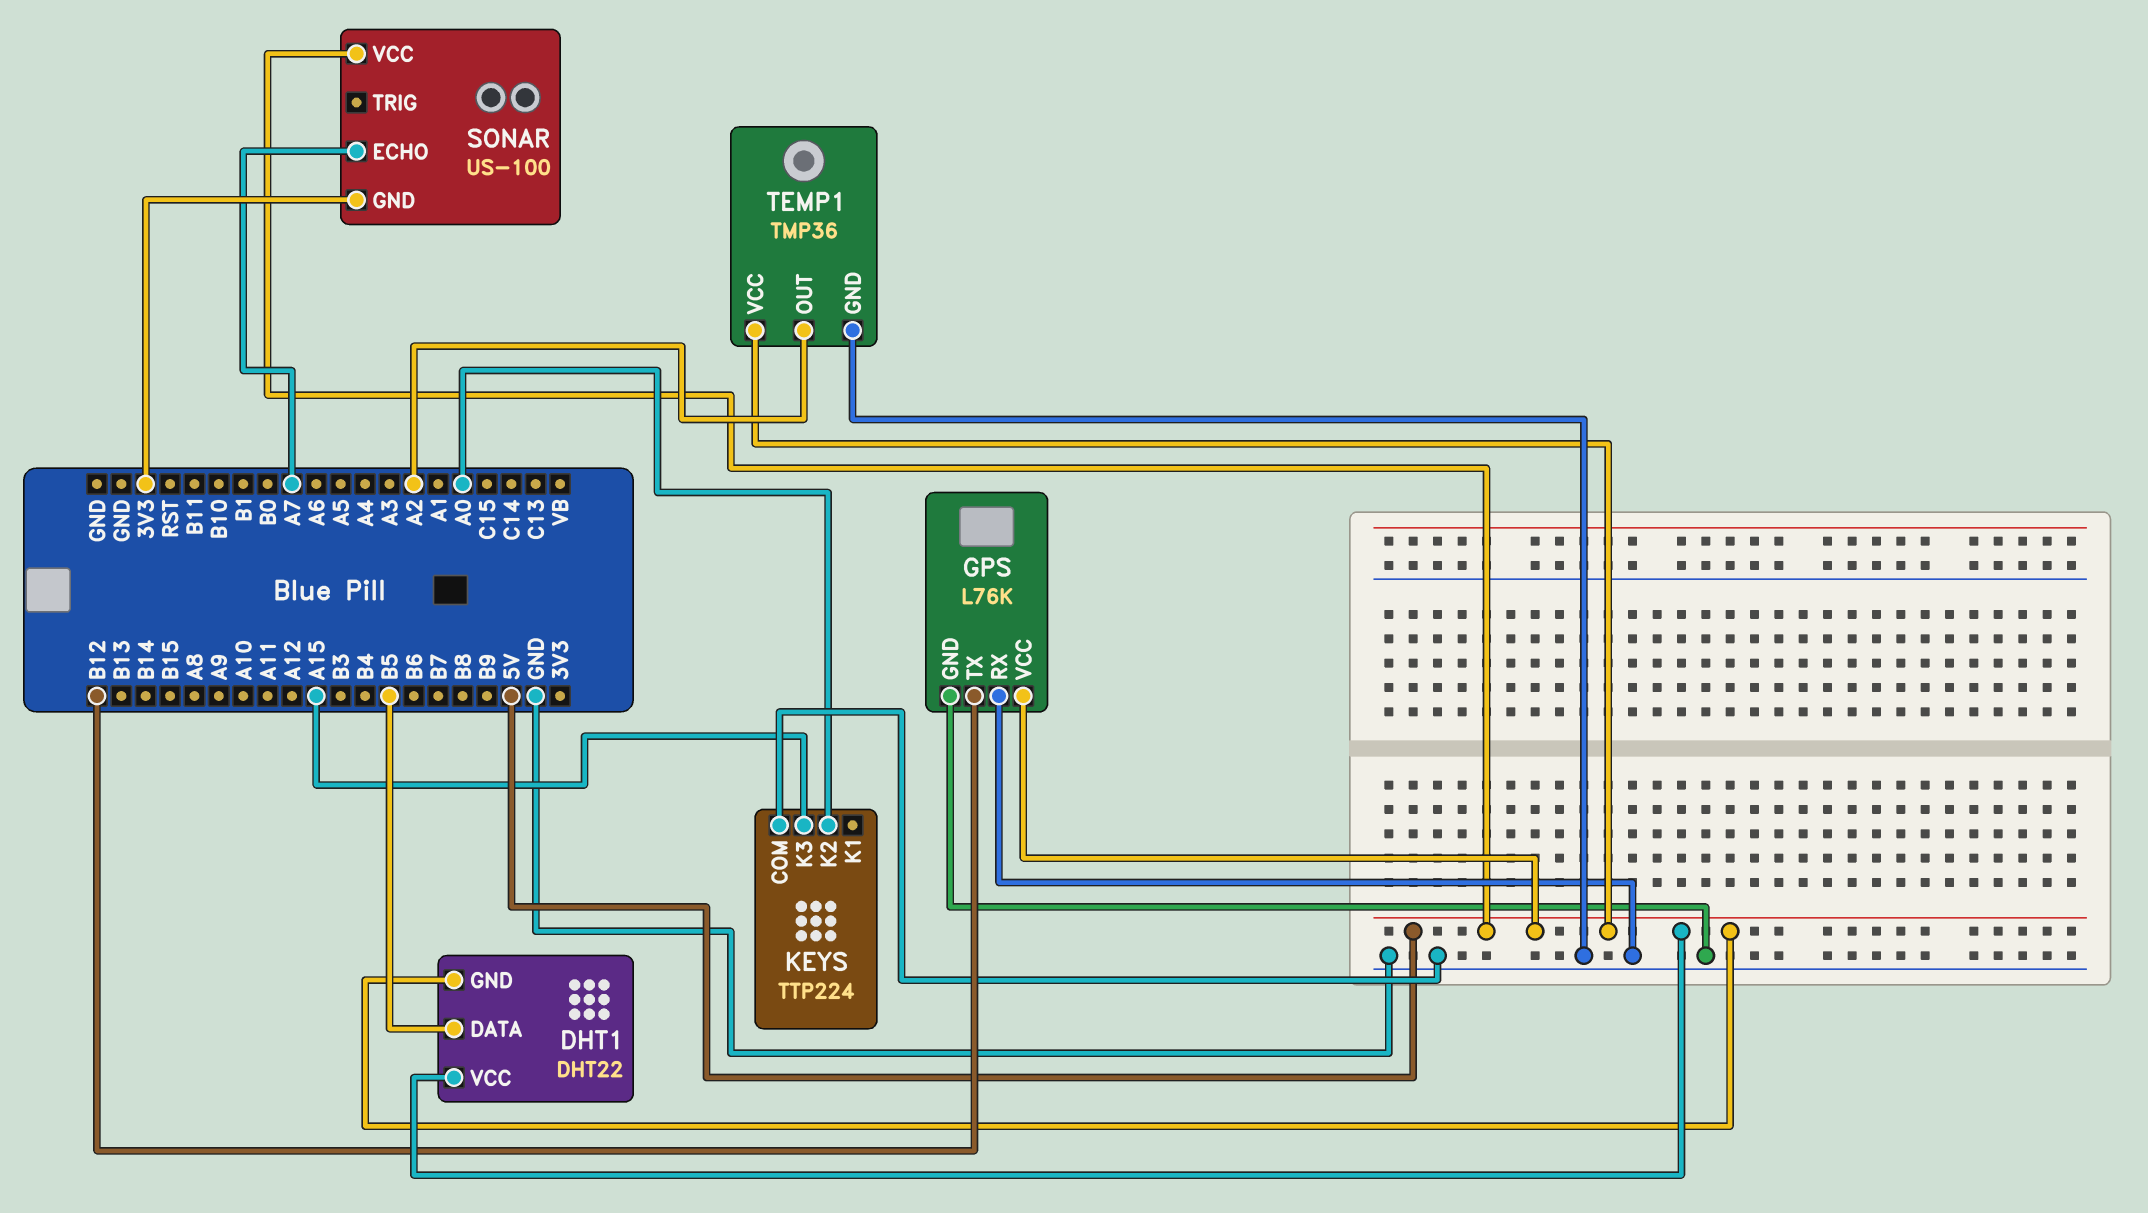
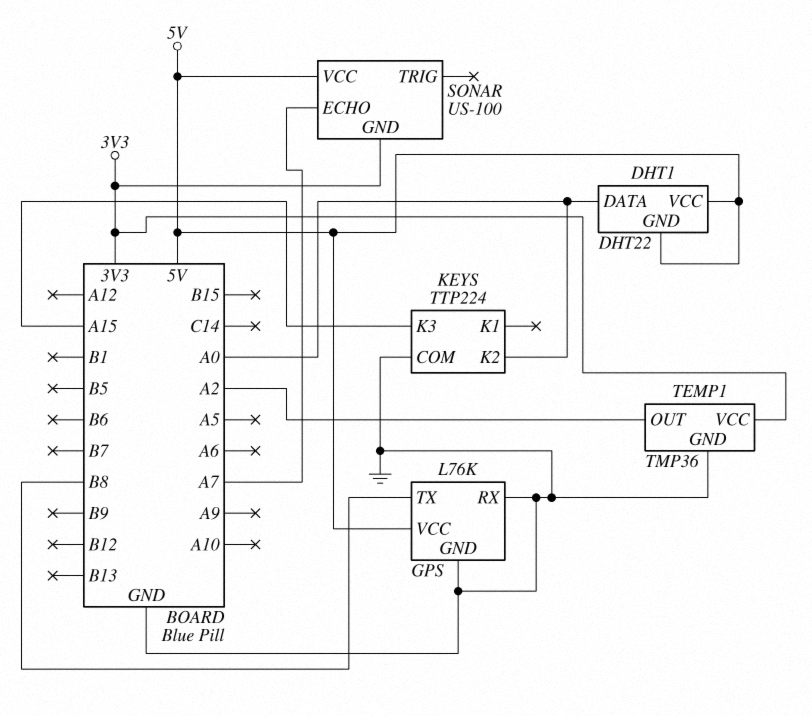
DHT1 pin DATA: B5 -> A0
GPS pin TX: B12 -> B8
TEMP1 pin VCC: 5V -> 3V3

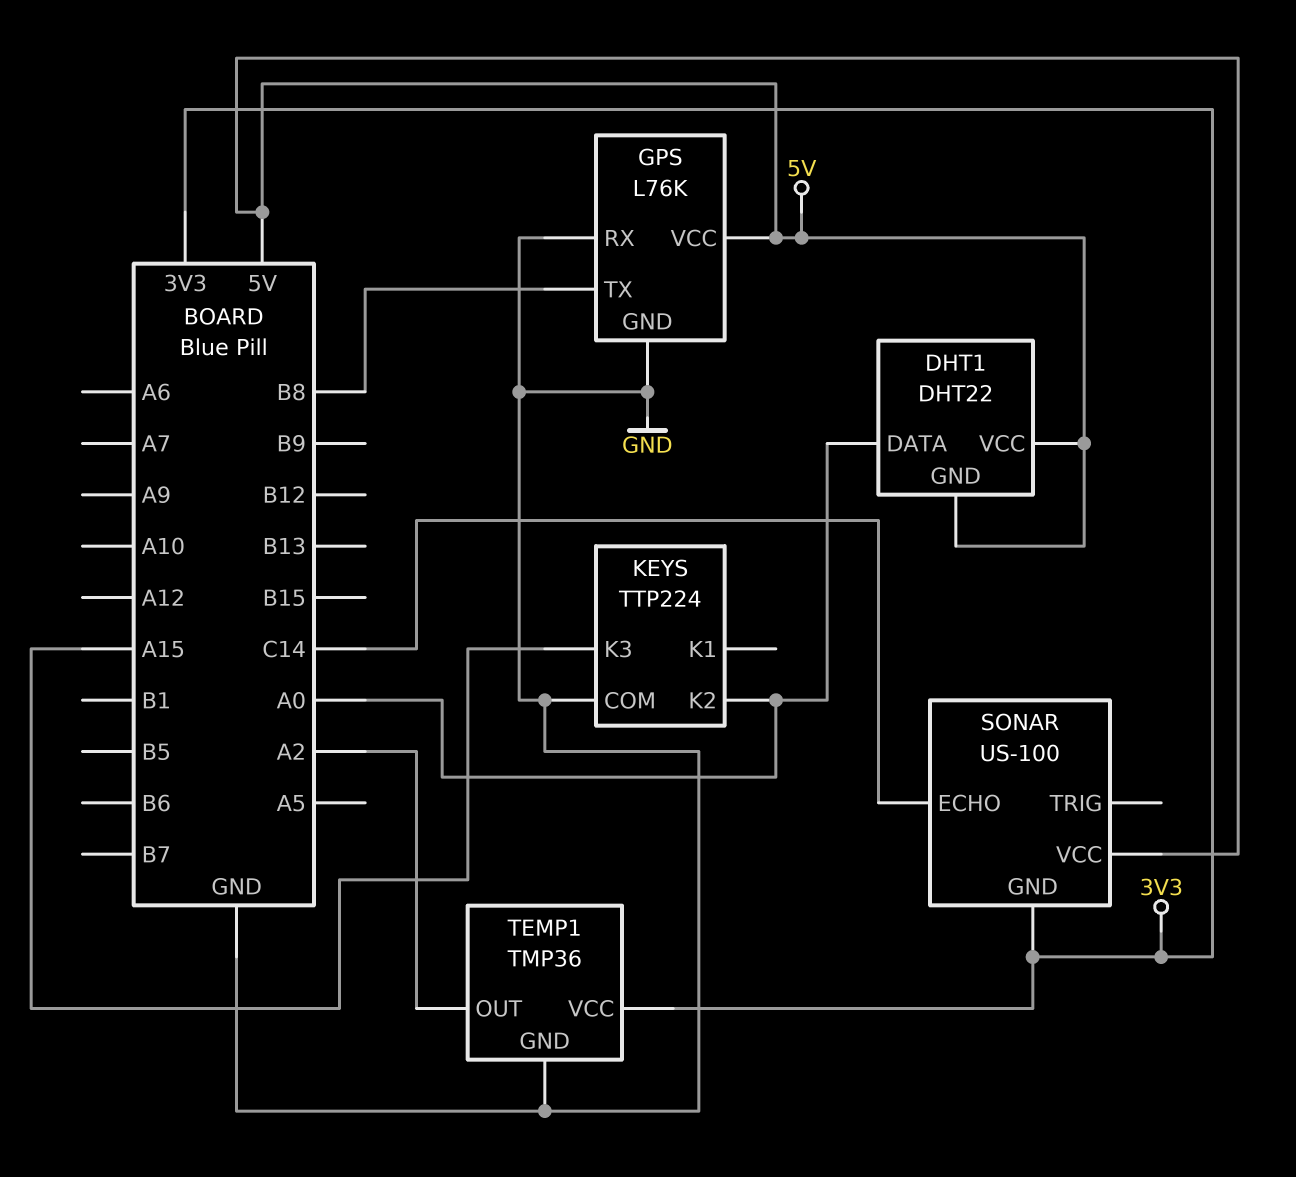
SONAR pin ECHO: A7 -> C14

